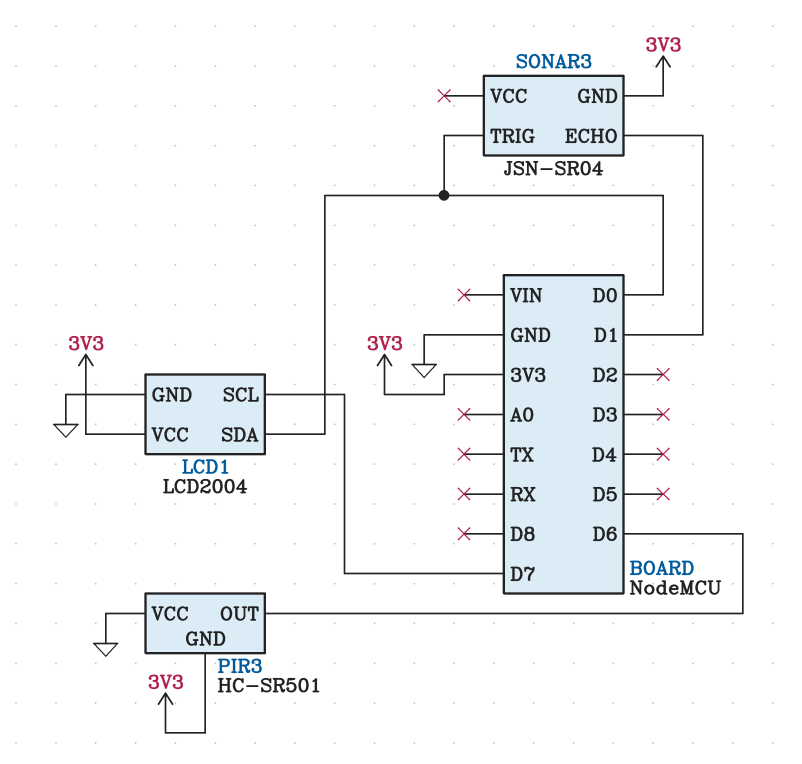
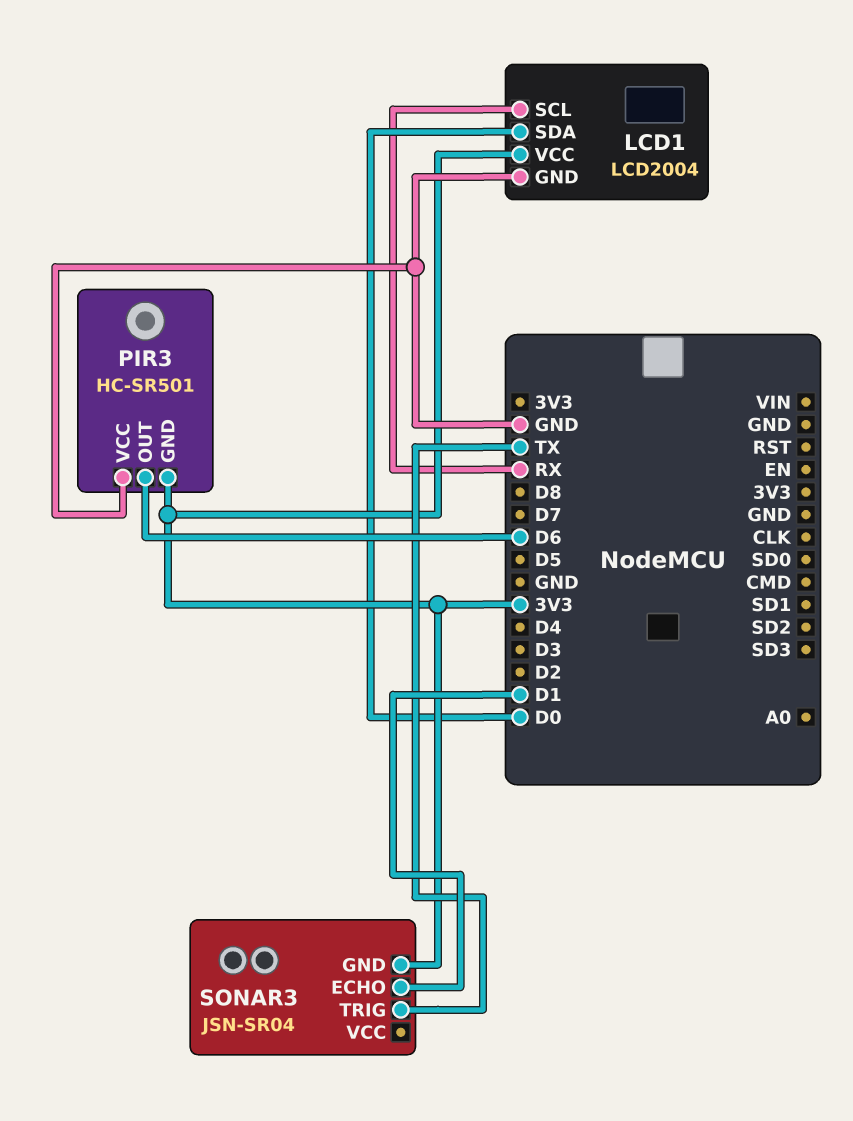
LCD1 pin SCL: D7 -> RX
SONAR3 pin TRIG: D0 -> TX

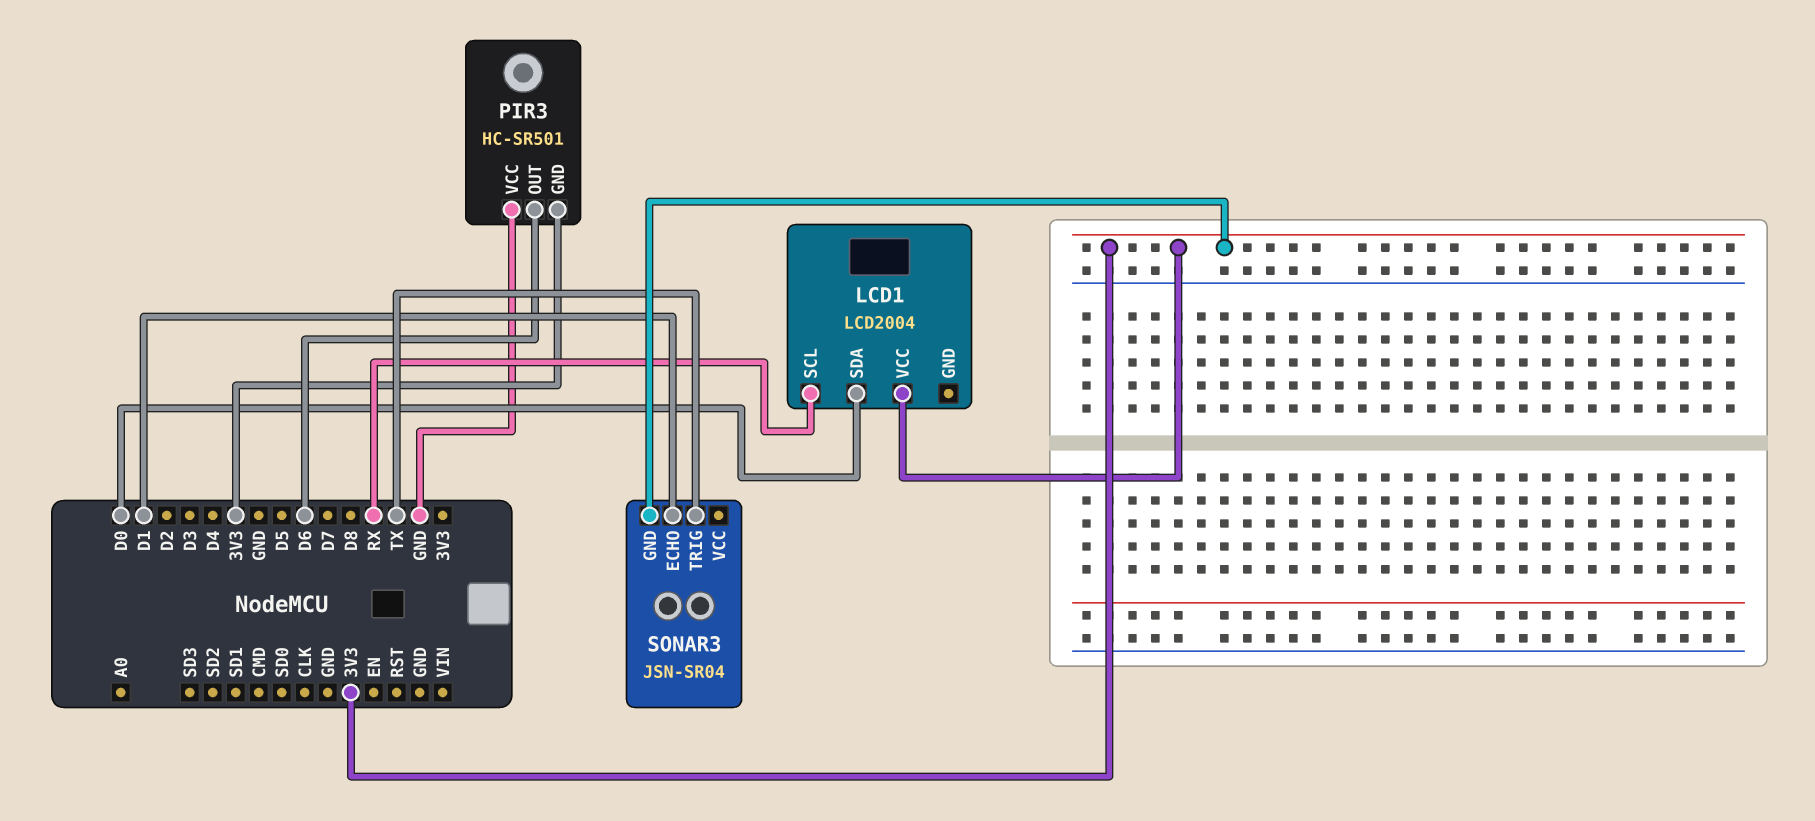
LCD1 pin GND: GND -> none

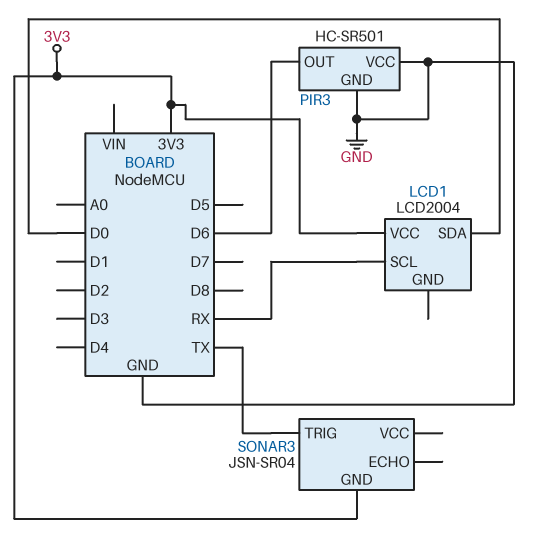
PIR3 pin GND: 3V3 -> GND
SONAR3 pin ECHO: D1 -> none

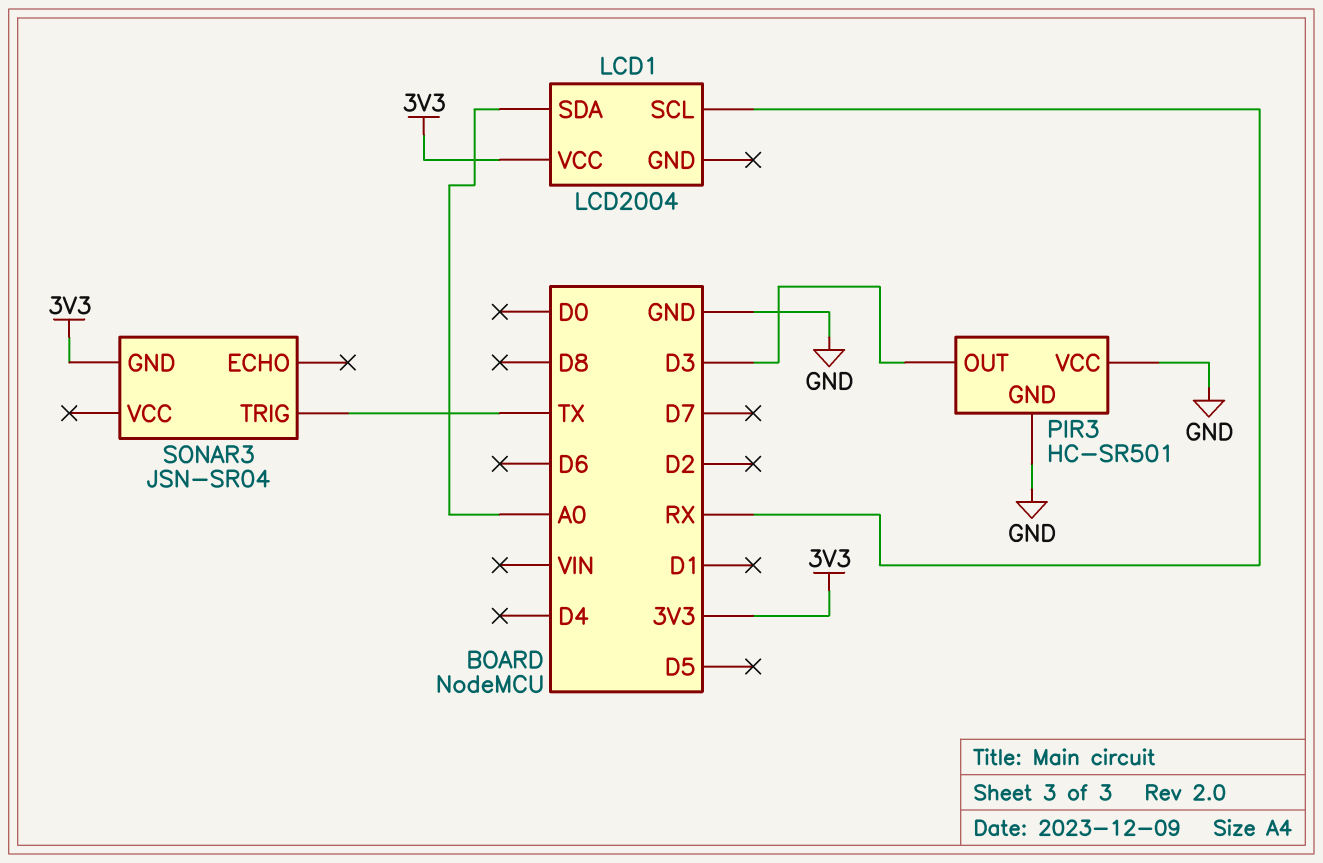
LCD1 pin SDA: D0 -> A0
PIR3 pin OUT: D6 -> D3

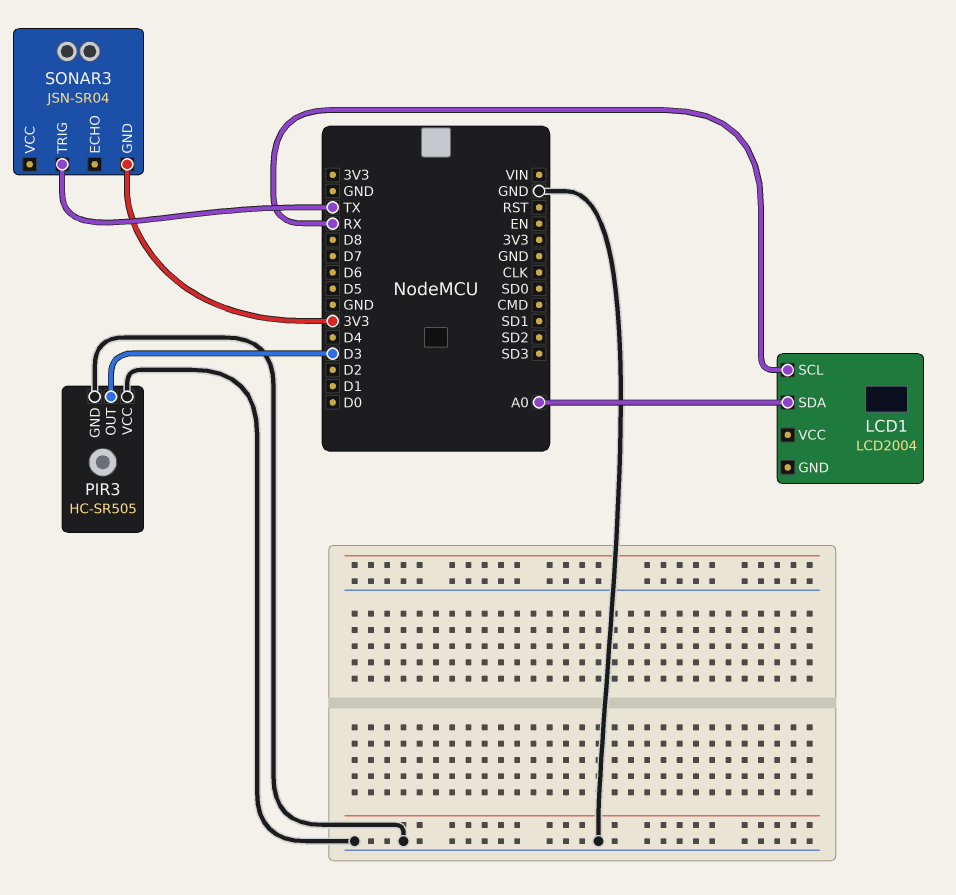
LCD1 pin VCC: 3V3 -> none
PIR3: HC-SR501 -> HC-SR505

